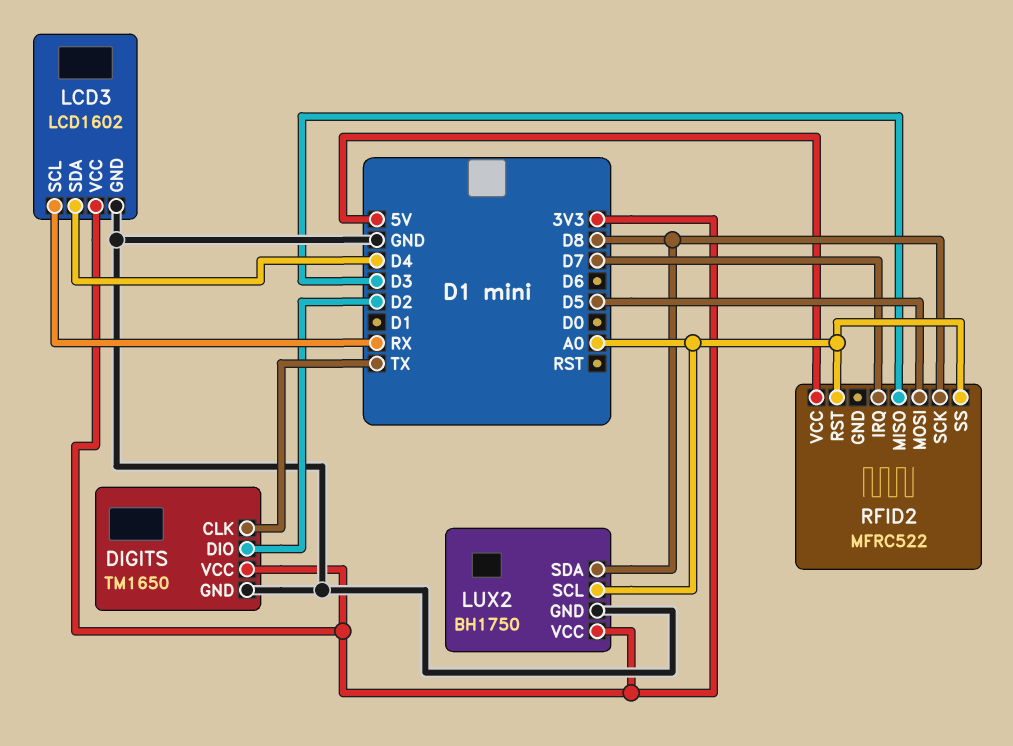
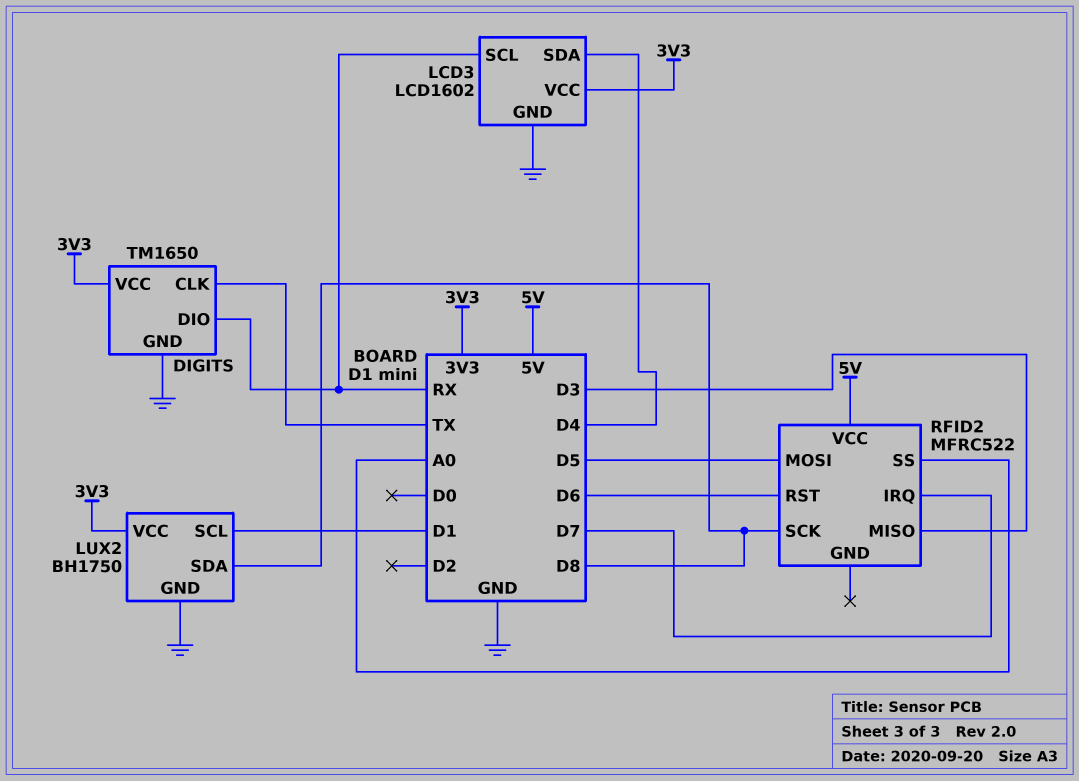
DIGITS pin DIO: D2 -> RX
LUX2 pin SCL: A0 -> D1
RFID2 pin RST: A0 -> D6

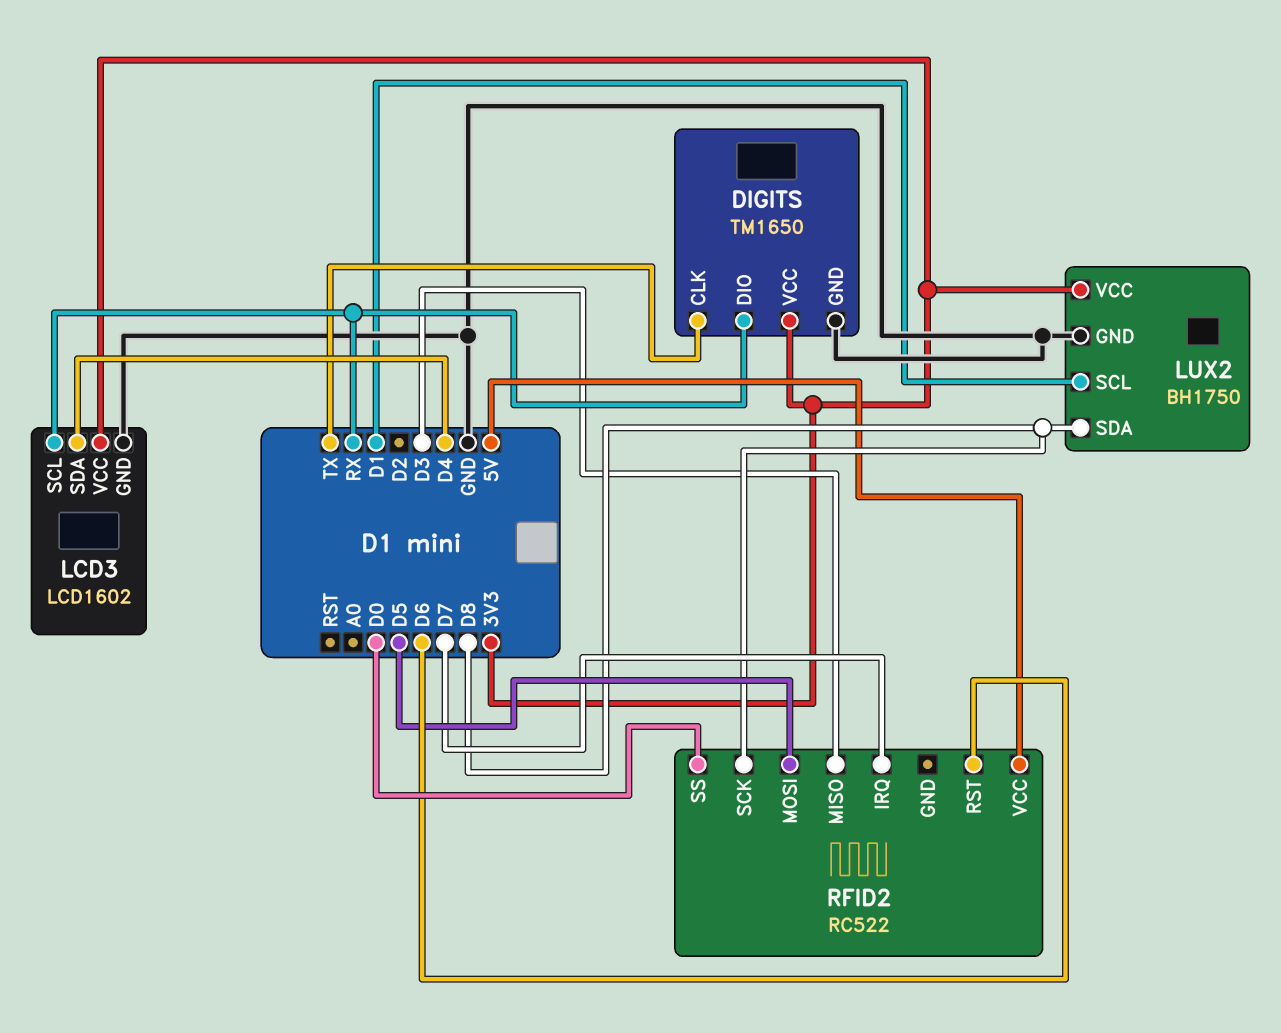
RFID2: MFRC522 -> RC522
RFID2 pin SS: A0 -> D0

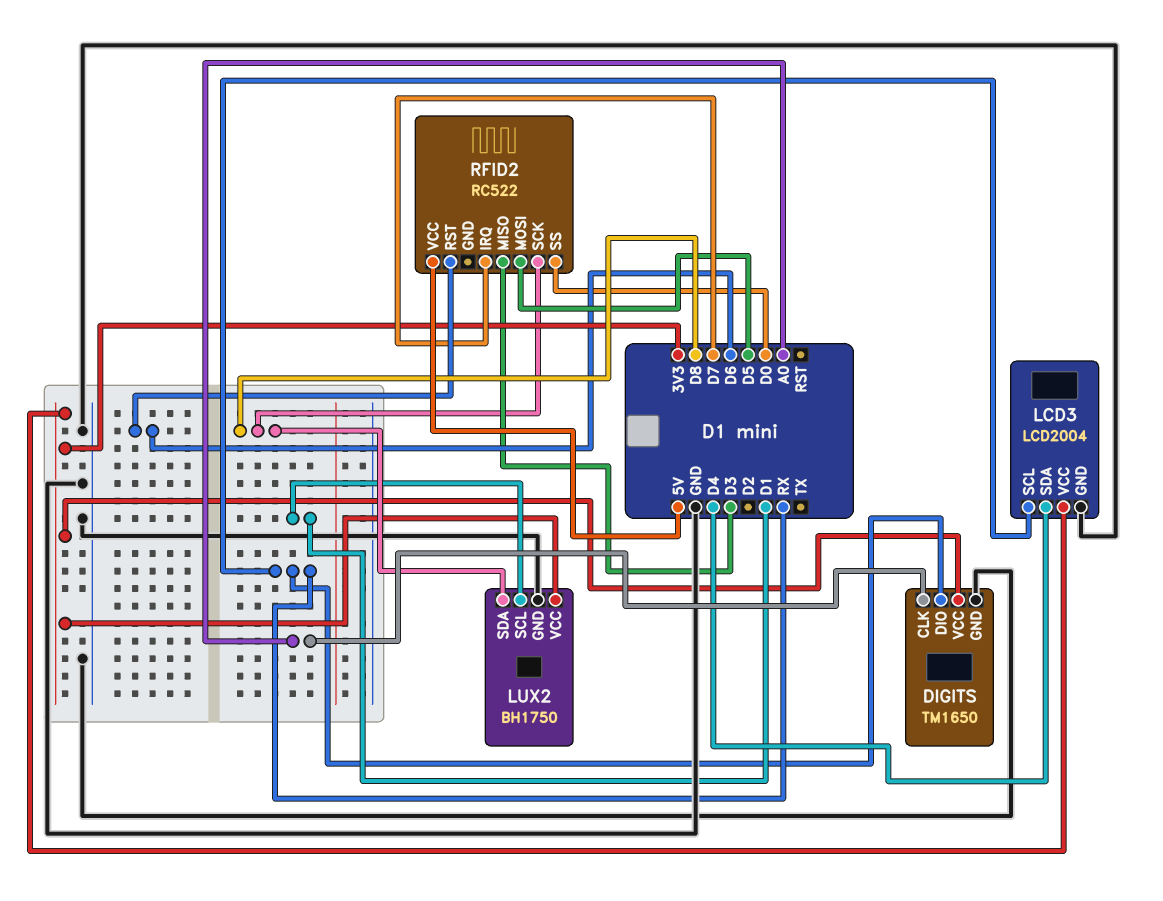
DIGITS pin CLK: TX -> A0
LCD3: LCD1602 -> LCD2004

